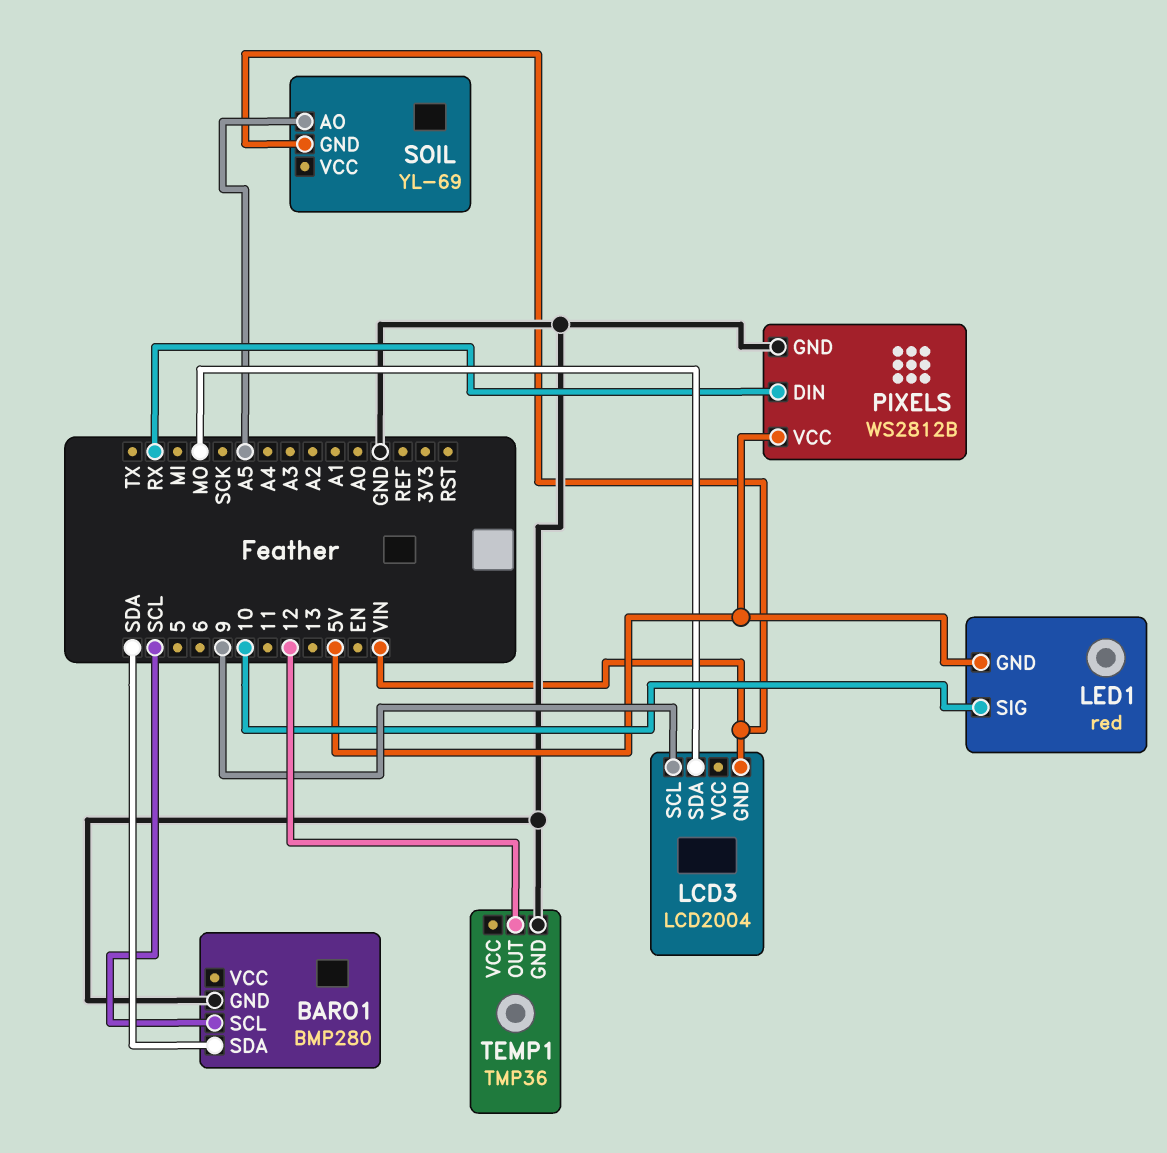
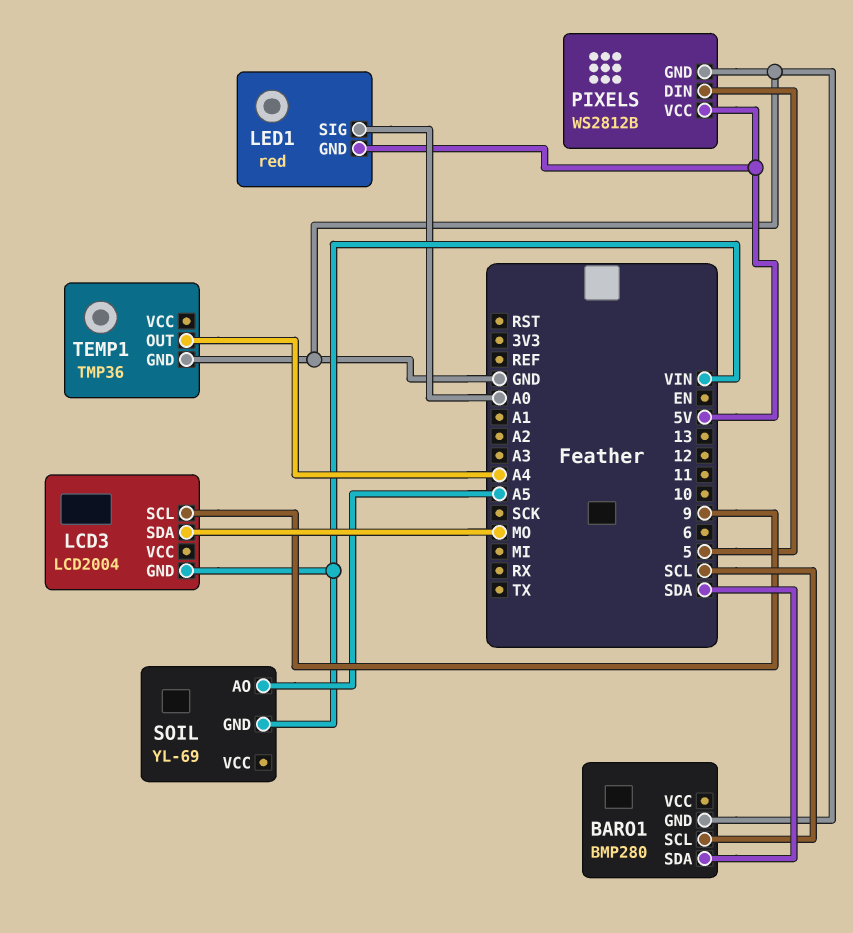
LED1 pin SIG: 10 -> A0
PIXELS pin DIN: RX -> 5
TEMP1 pin OUT: 12 -> A4

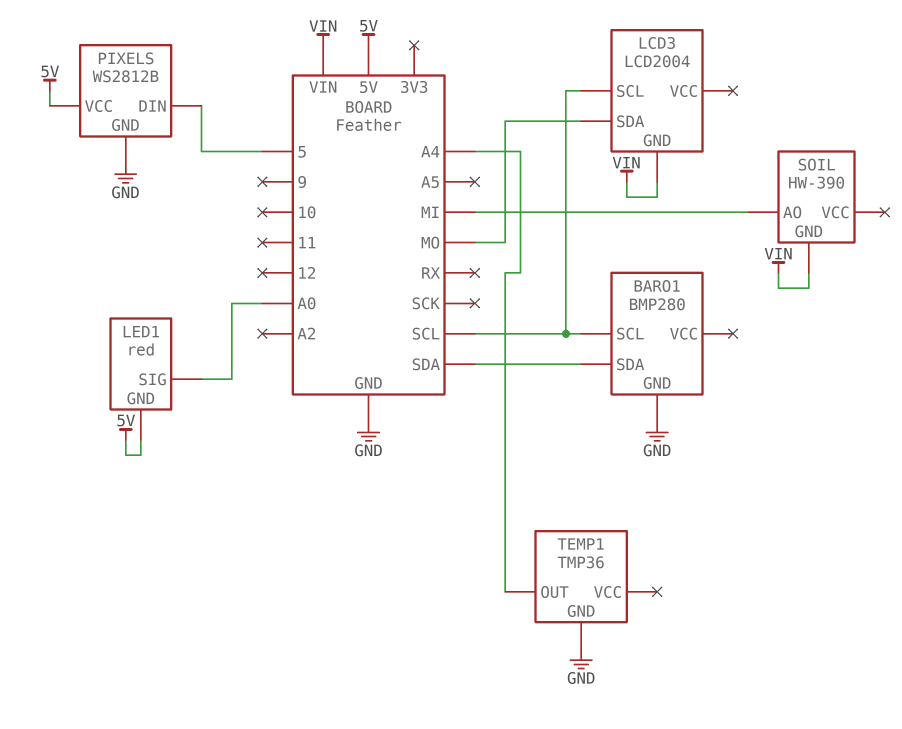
LCD3 pin SCL: 9 -> SCL
SOIL: YL-69 -> HW-390
SOIL pin AO: A5 -> MI

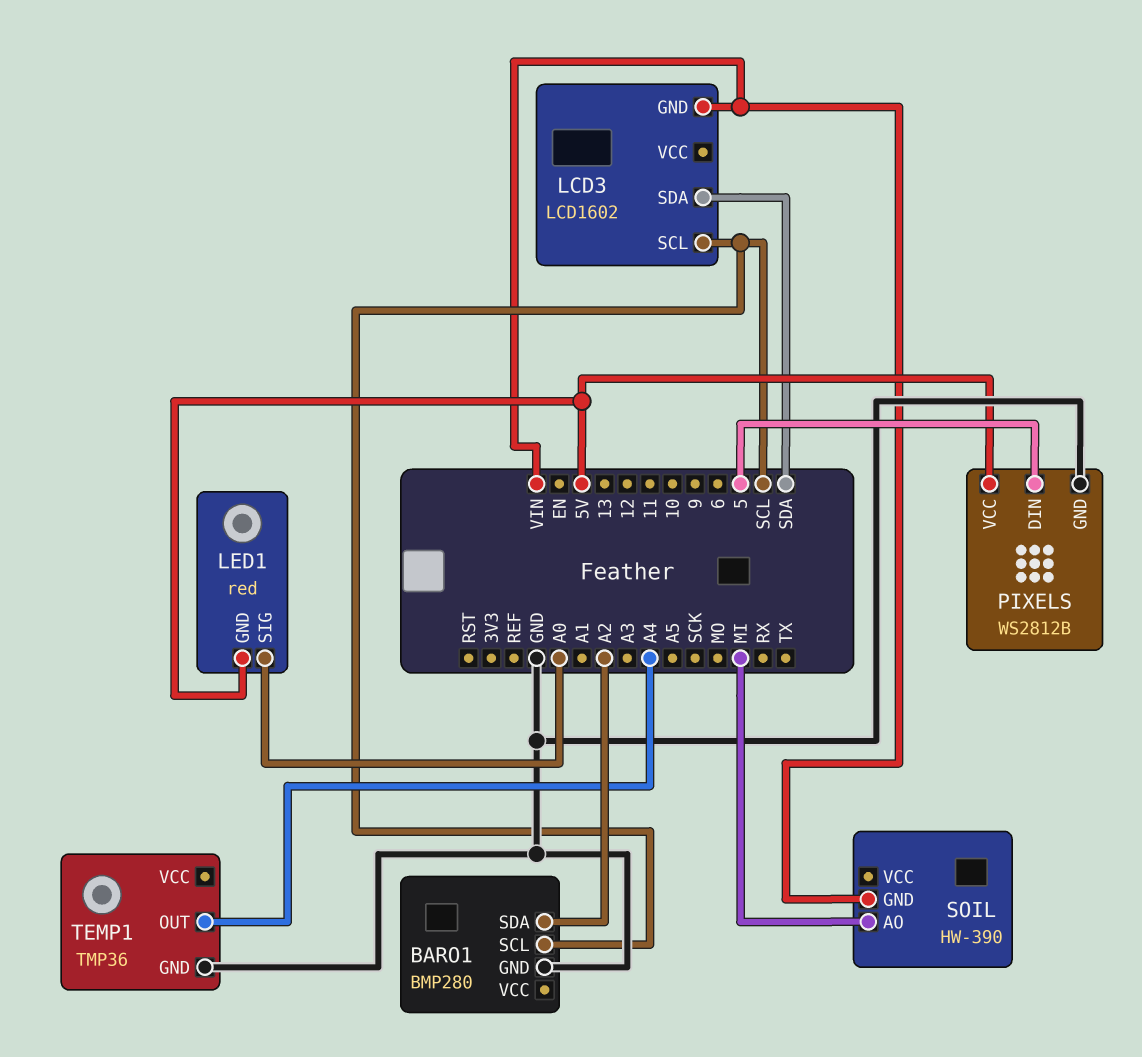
BARO1 pin SDA: SDA -> A2
LCD3: LCD2004 -> LCD1602
LCD3 pin SDA: MO -> SDA

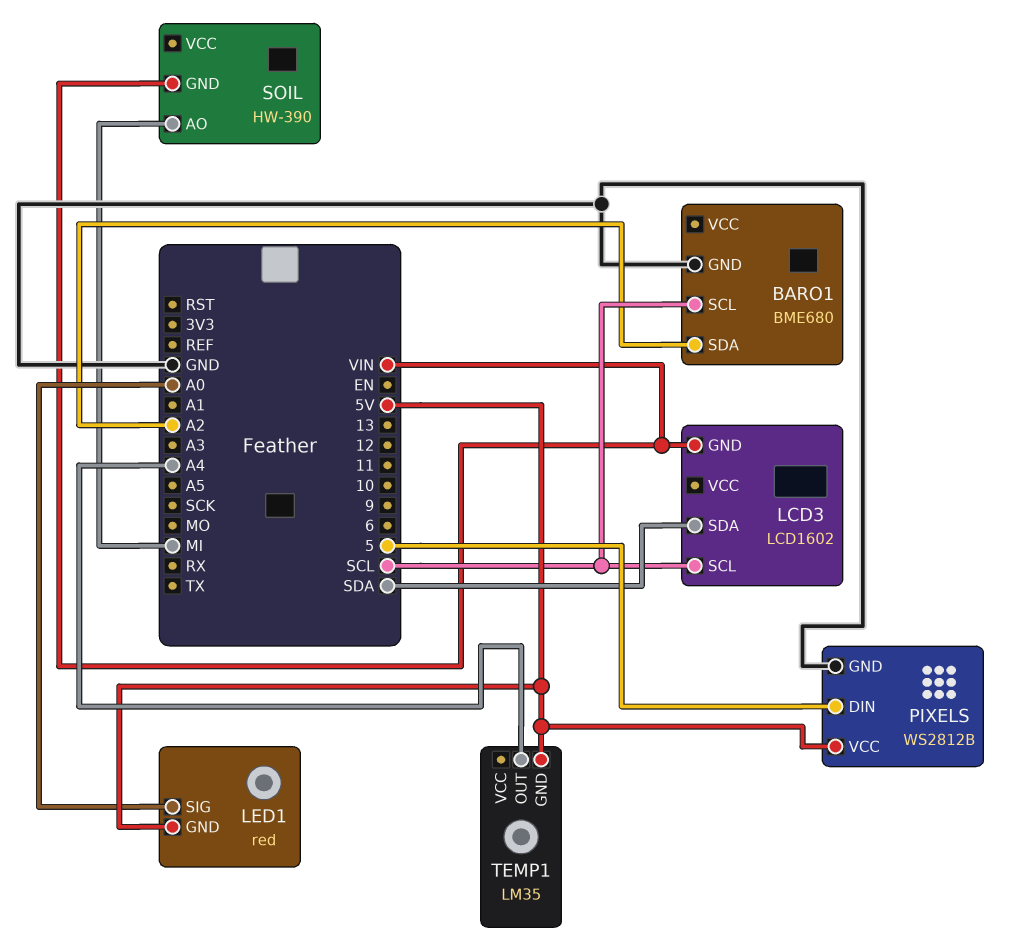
BARO1: BMP280 -> BME680
TEMP1: TMP36 -> LM35
TEMP1 pin GND: GND -> 5V

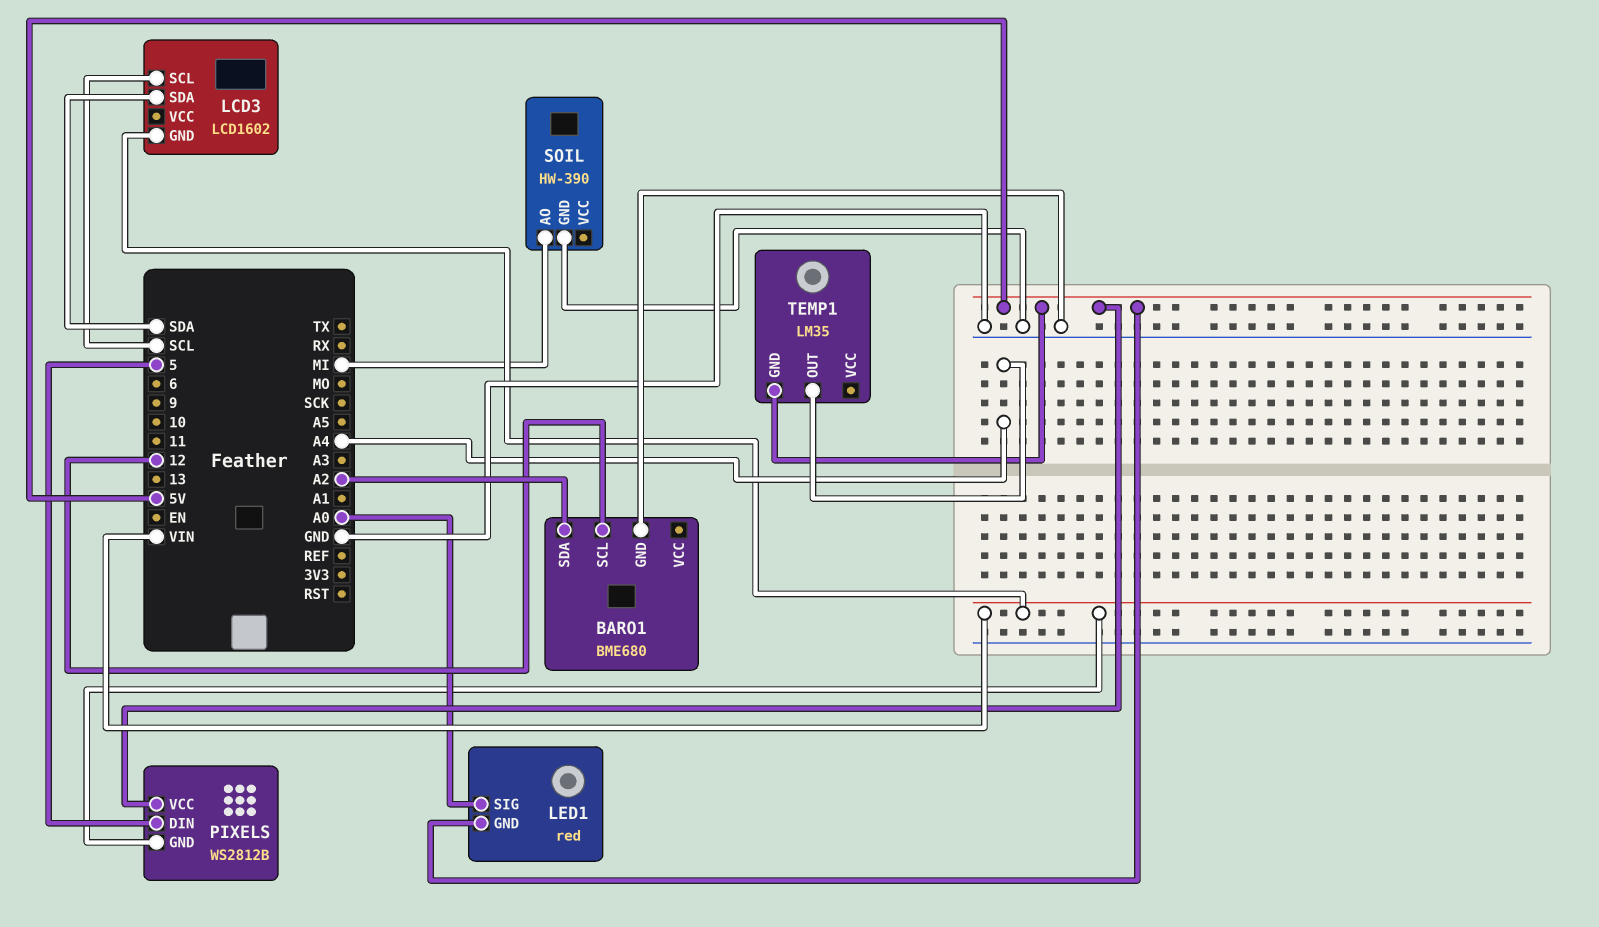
BARO1 pin SCL: SCL -> 12
PIXELS pin GND: GND -> VIN
SOIL pin GND: VIN -> GND

